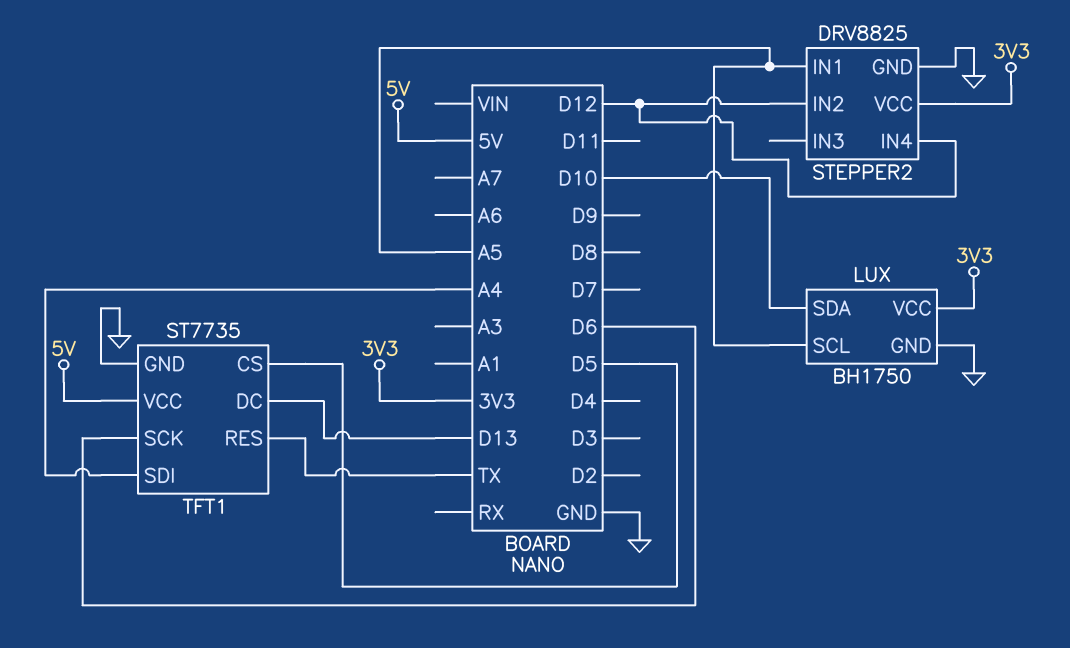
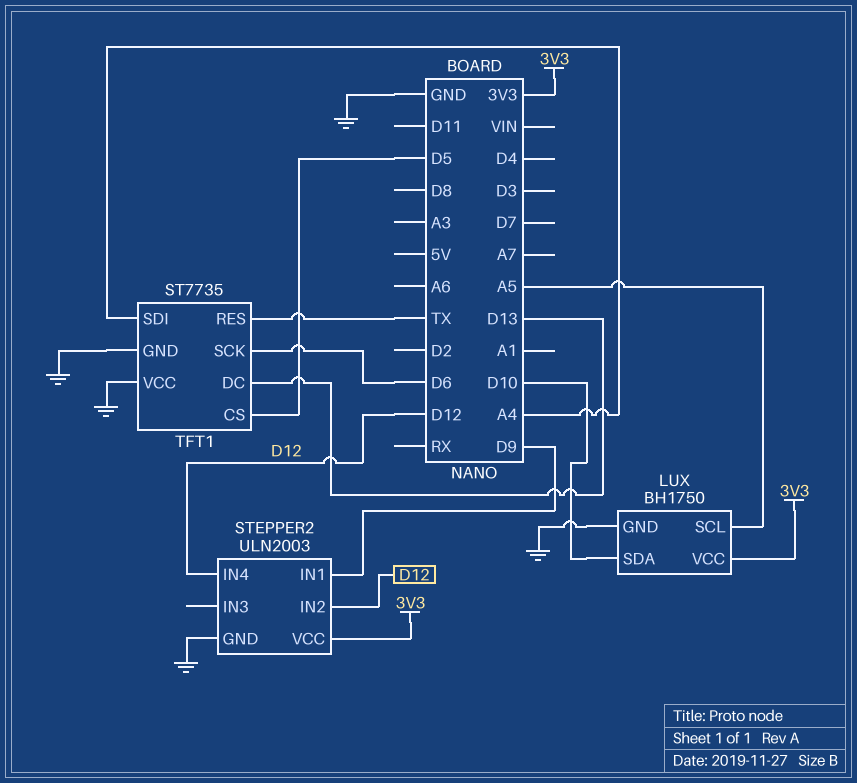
STEPPER2: DRV8825 -> ULN2003
STEPPER2 pin IN1: A5 -> D9
TFT1 pin VCC: 5V -> GND

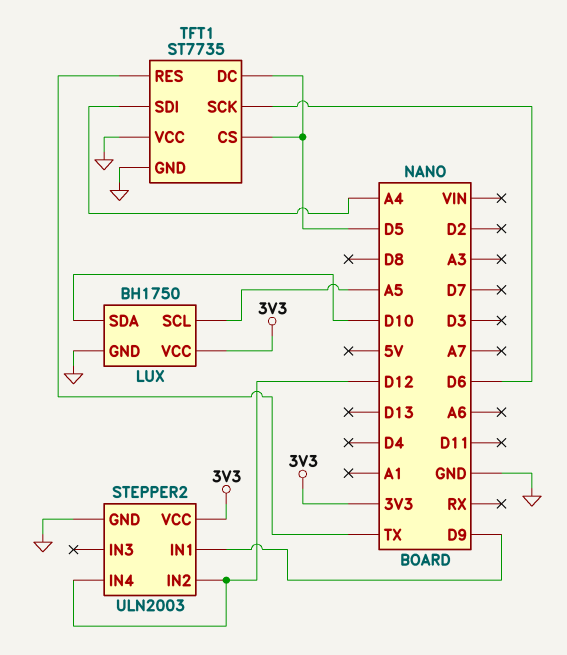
TFT1 pin DC: D13 -> D5

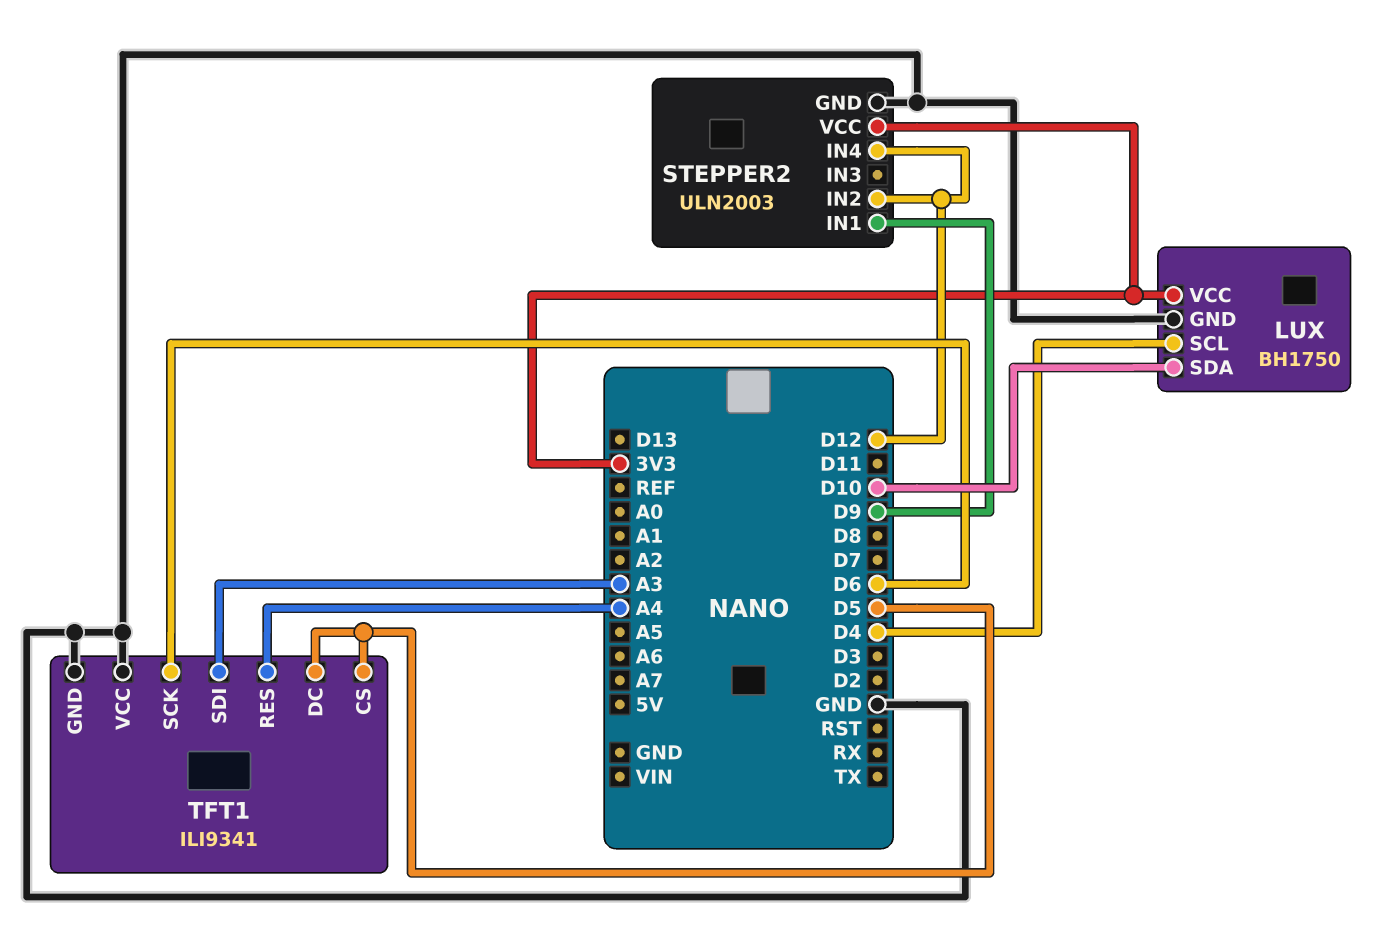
LUX pin SCL: A5 -> D4
TFT1: ST7735 -> ILI9341
TFT1 pin RES: TX -> A4
TFT1 pin SDI: A4 -> A3

